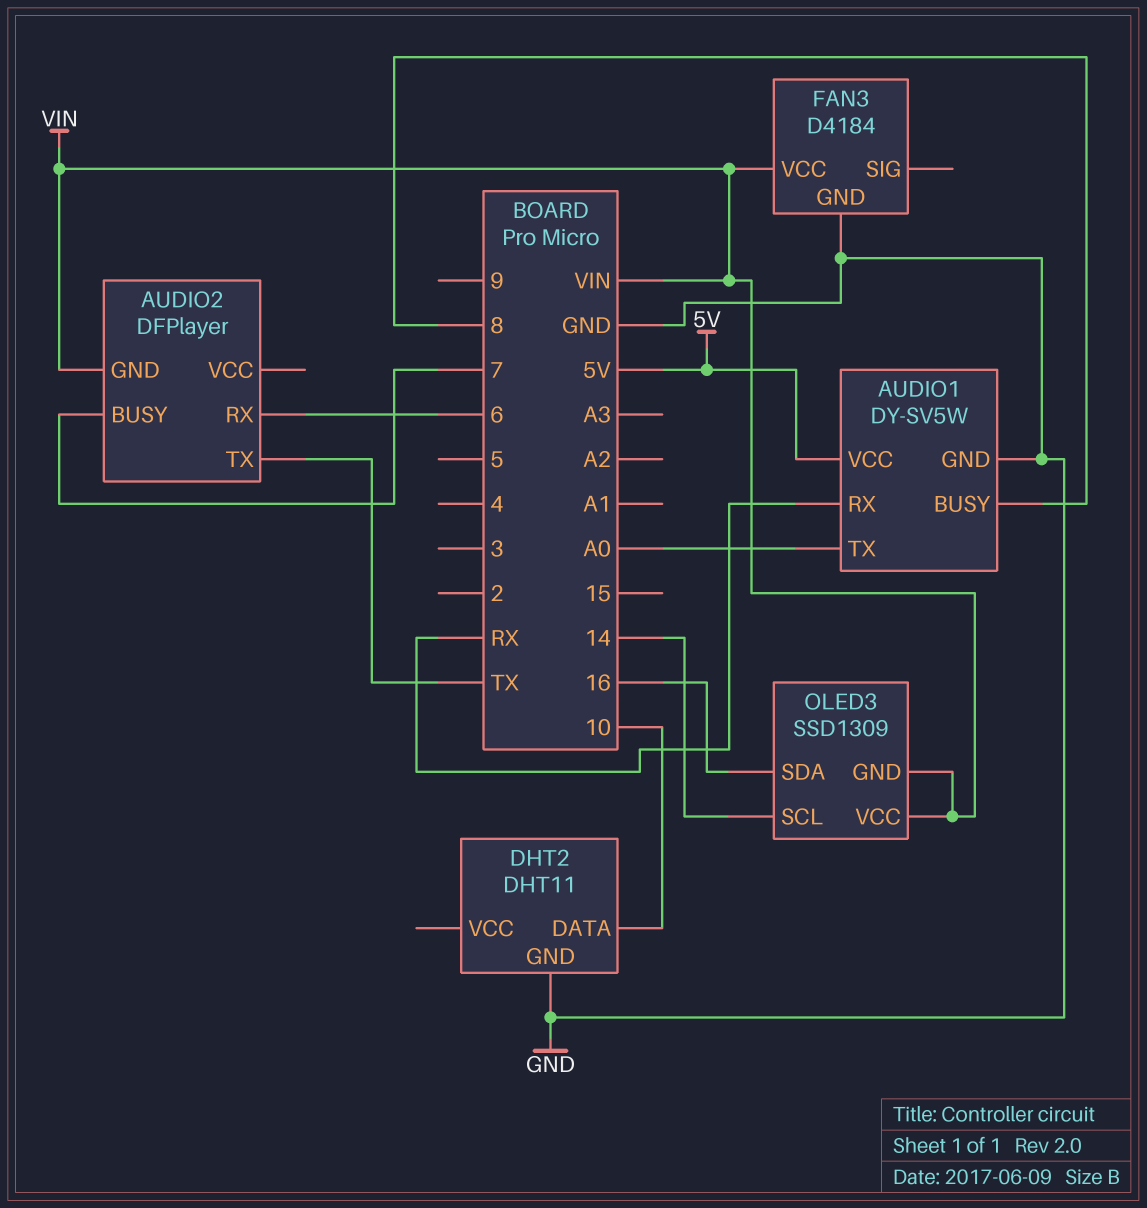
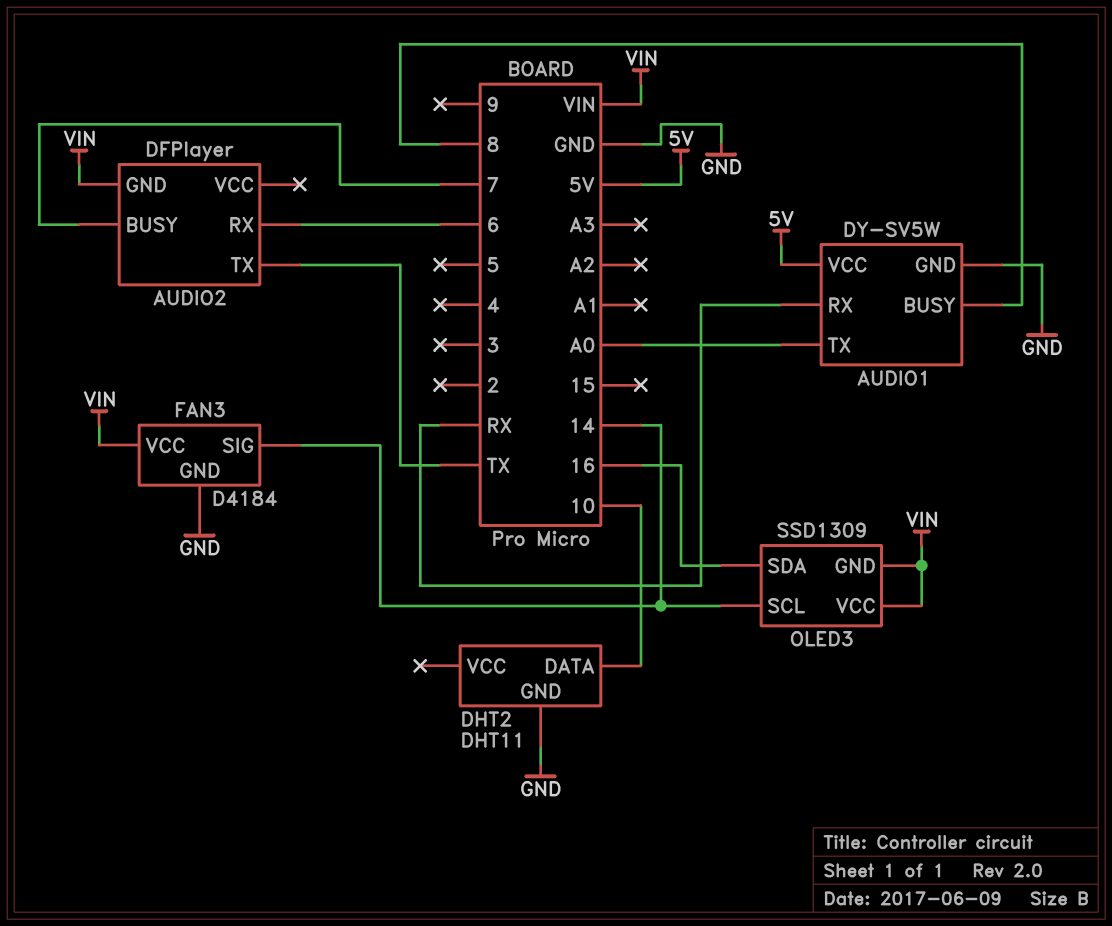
FAN3 pin SIG: none -> 14

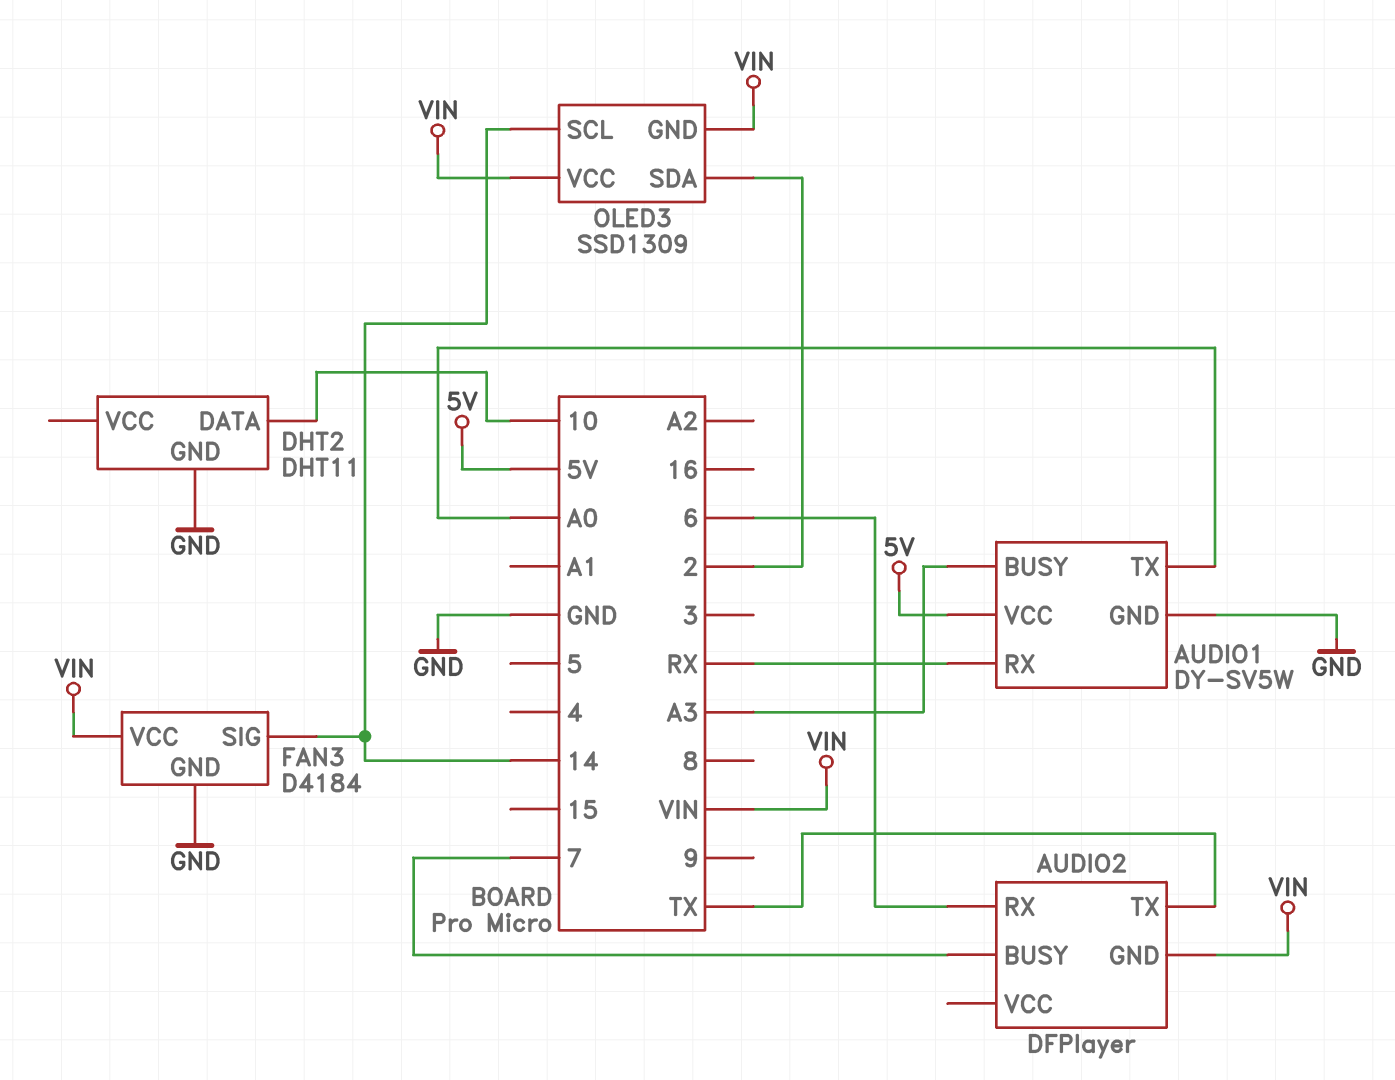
AUDIO1 pin BUSY: 8 -> A3
OLED3 pin SDA: 16 -> 2

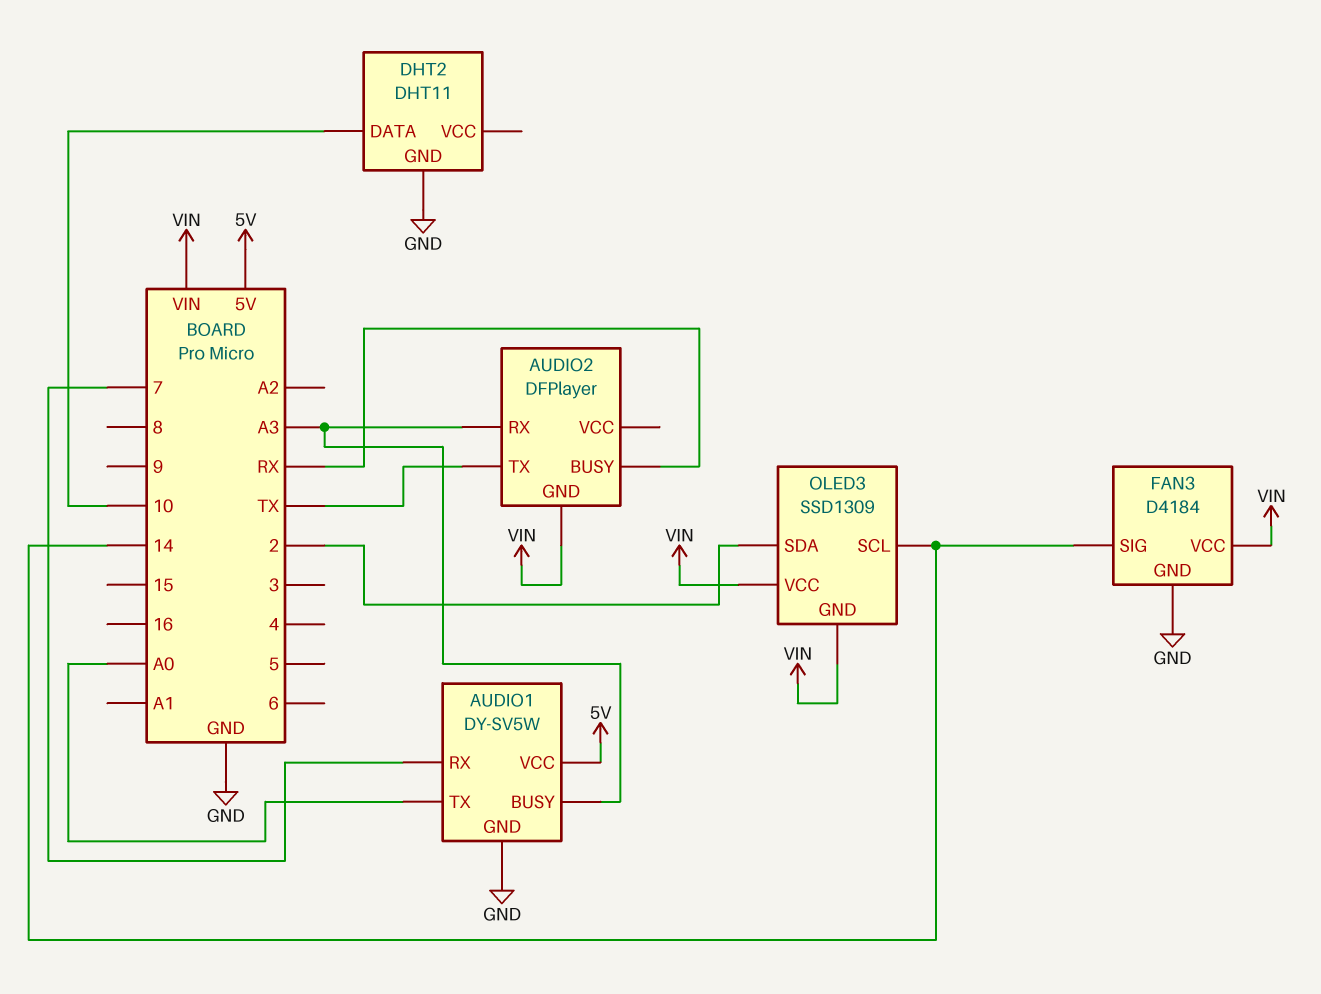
AUDIO1 pin RX: RX -> 7
AUDIO2 pin BUSY: 7 -> RX
AUDIO2 pin RX: 6 -> A3

